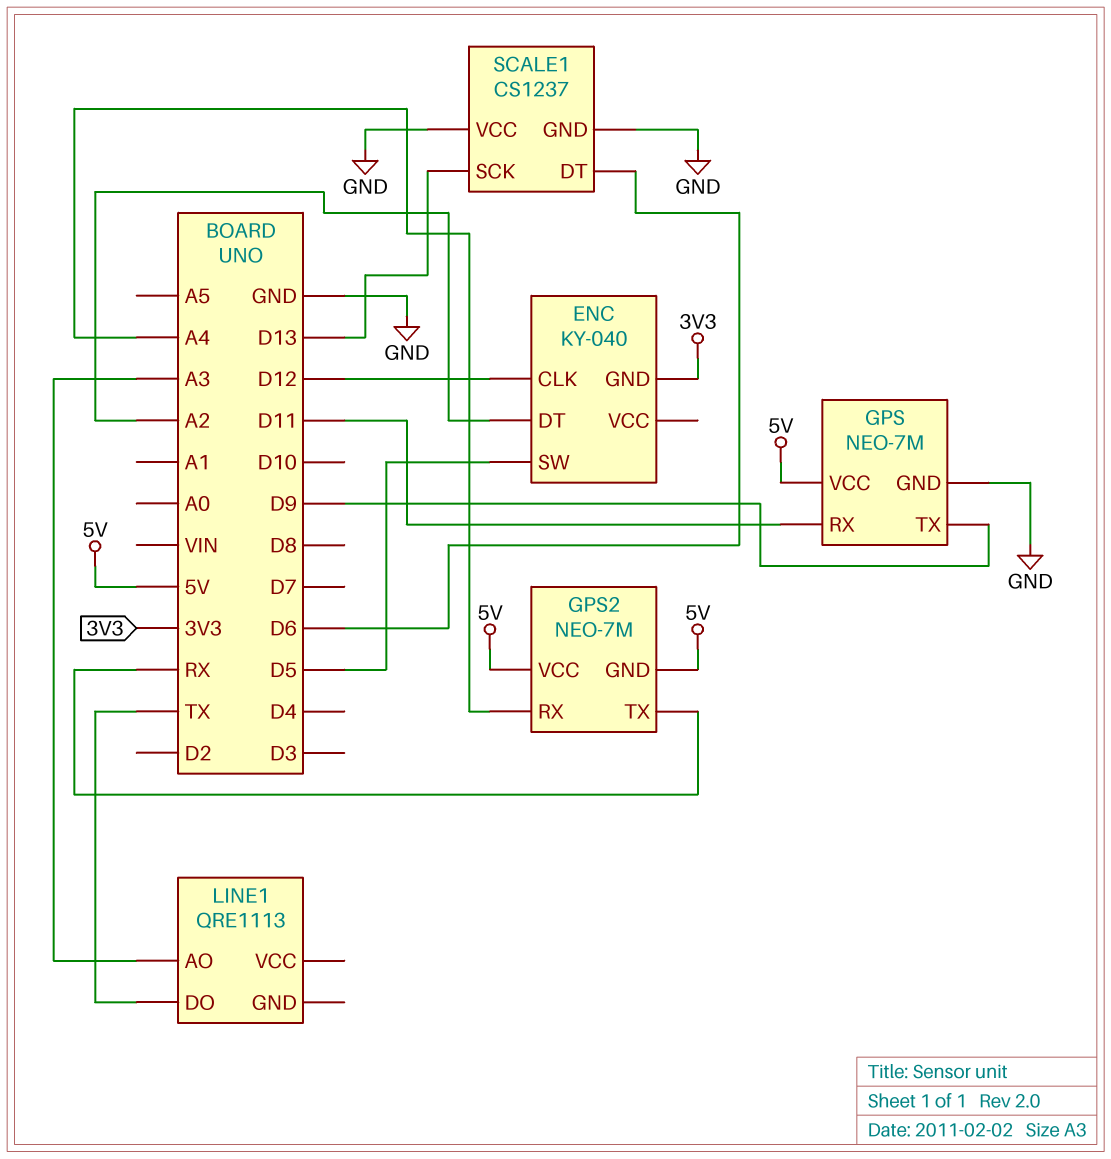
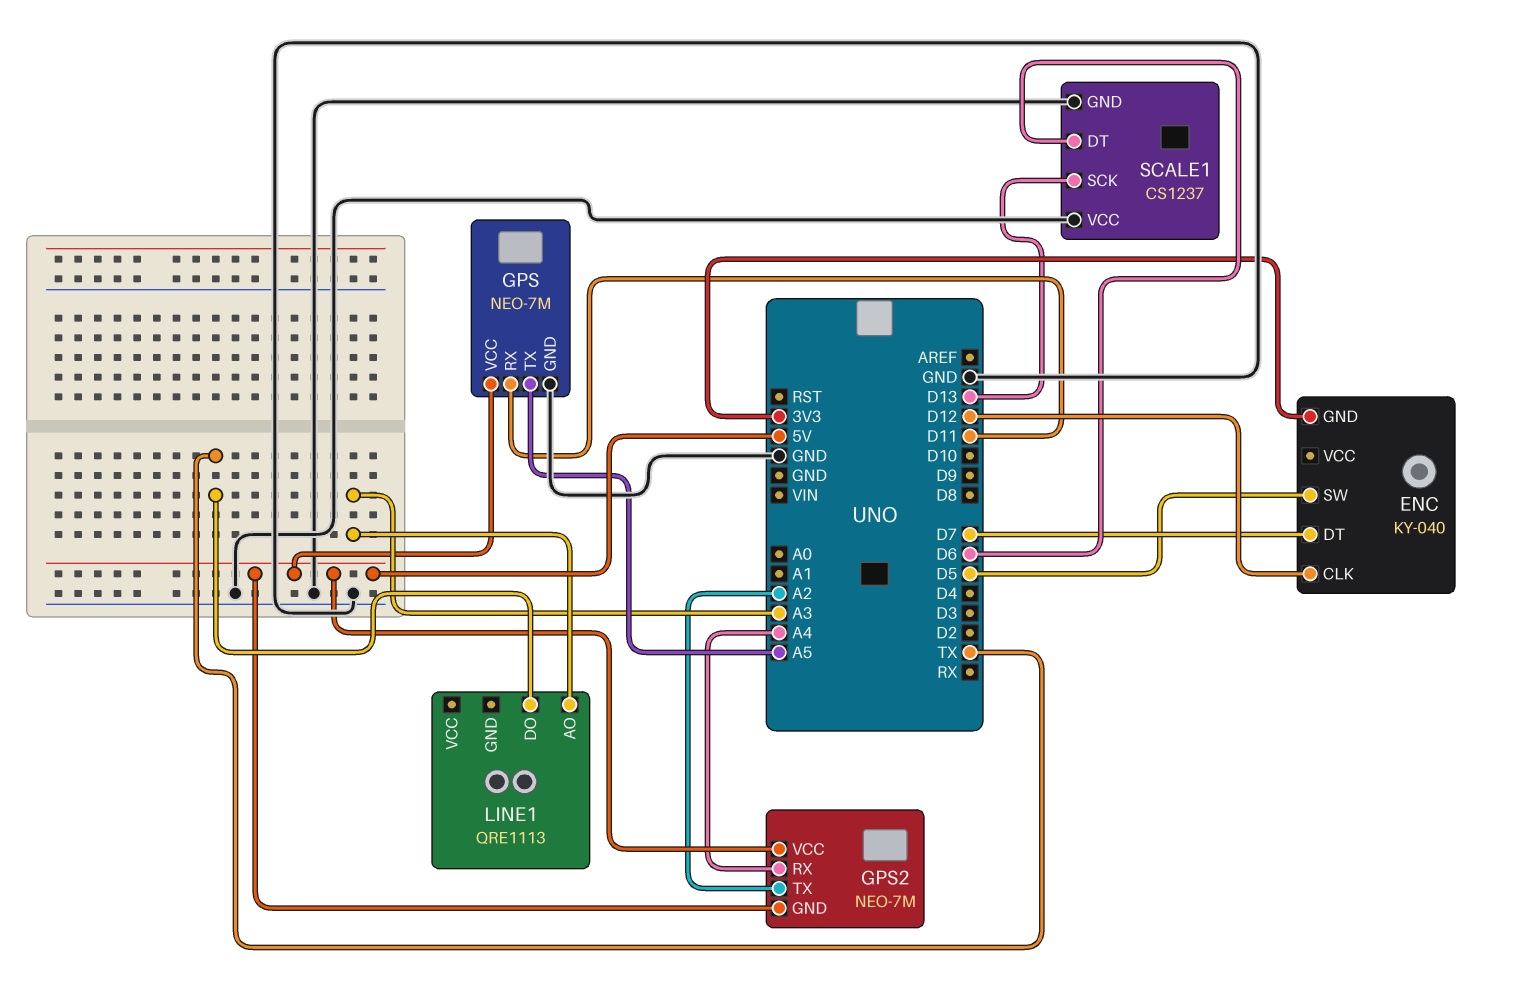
ENC pin DT: A2 -> D7
GPS pin TX: D9 -> A5
GPS2 pin TX: RX -> A2

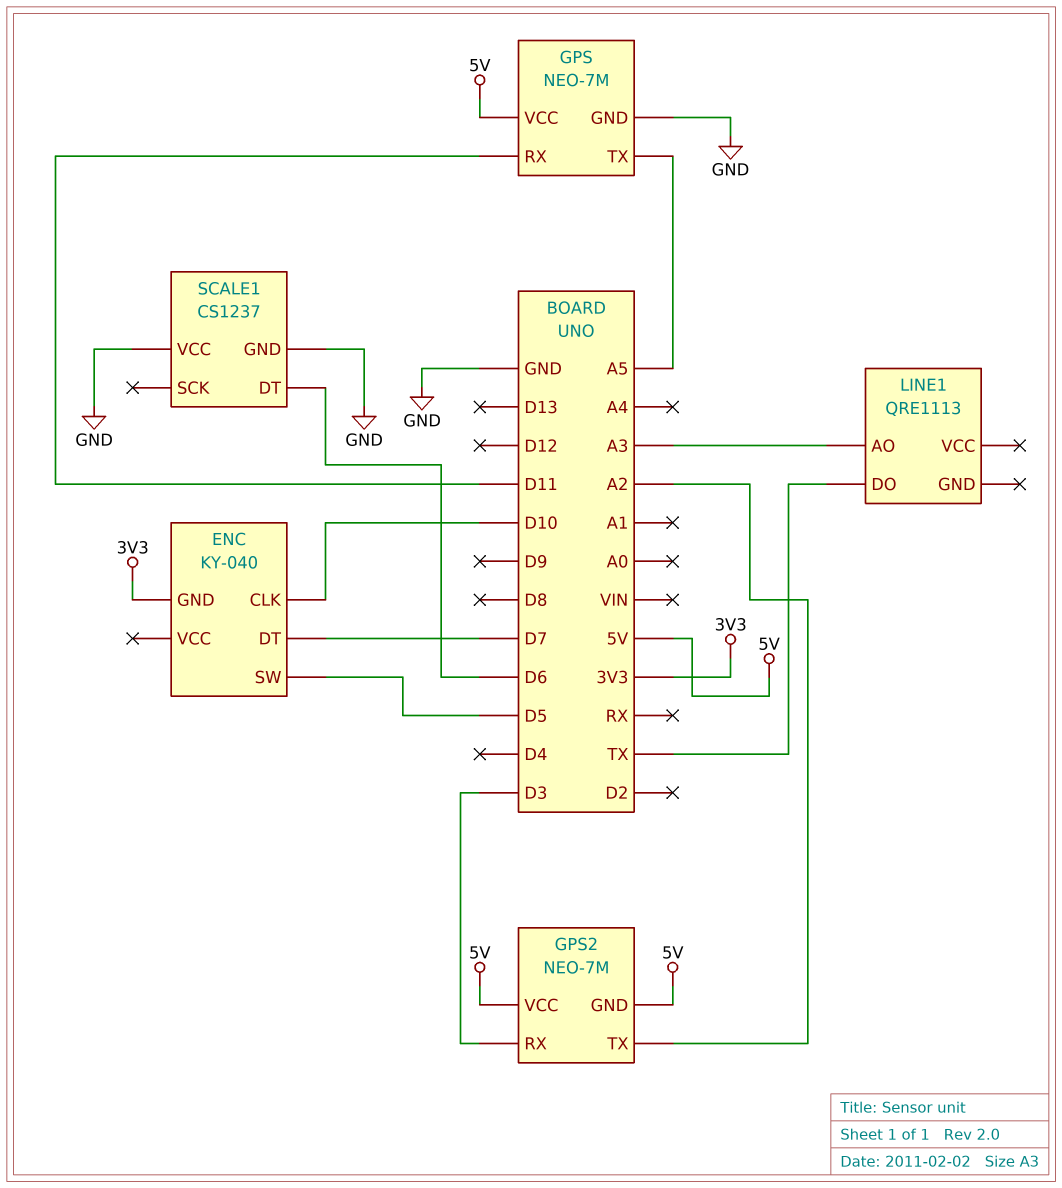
ENC pin CLK: D12 -> D10
GPS2 pin RX: A4 -> D3
SCALE1 pin SCK: D13 -> none

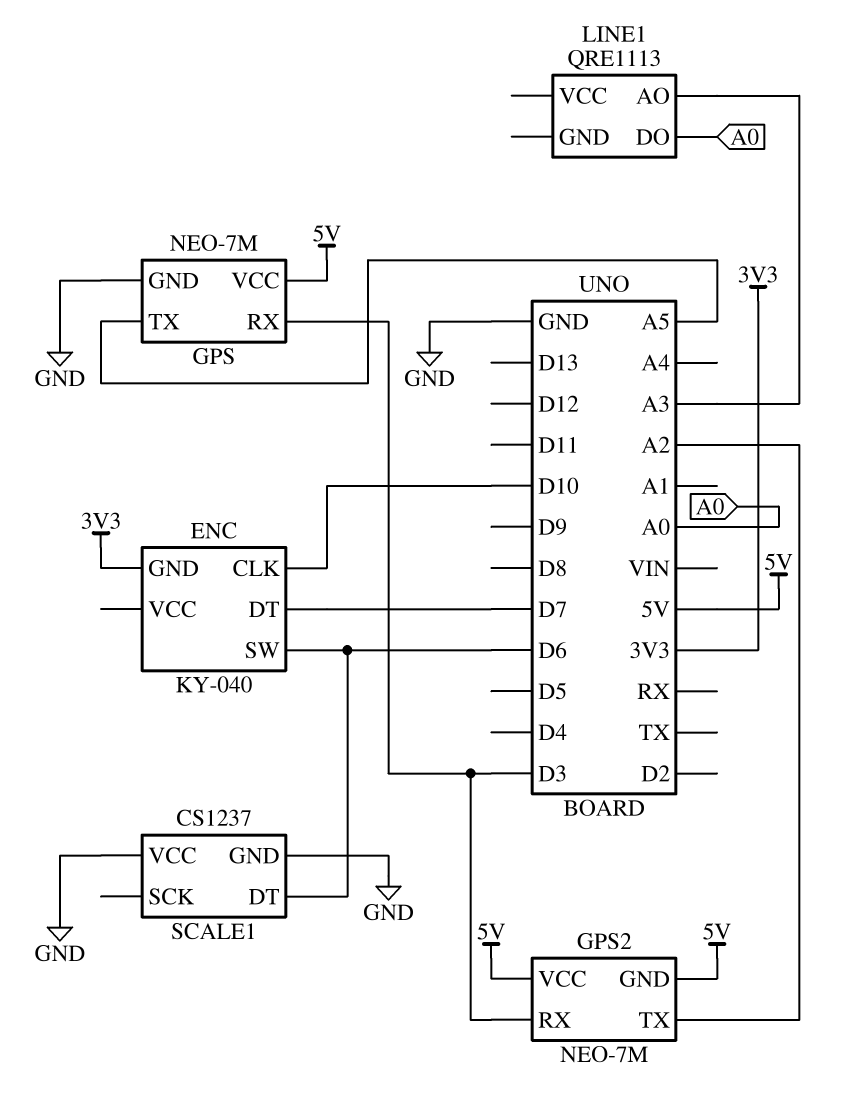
ENC pin SW: D5 -> D6
GPS pin RX: D11 -> D3
LINE1 pin DO: TX -> A0

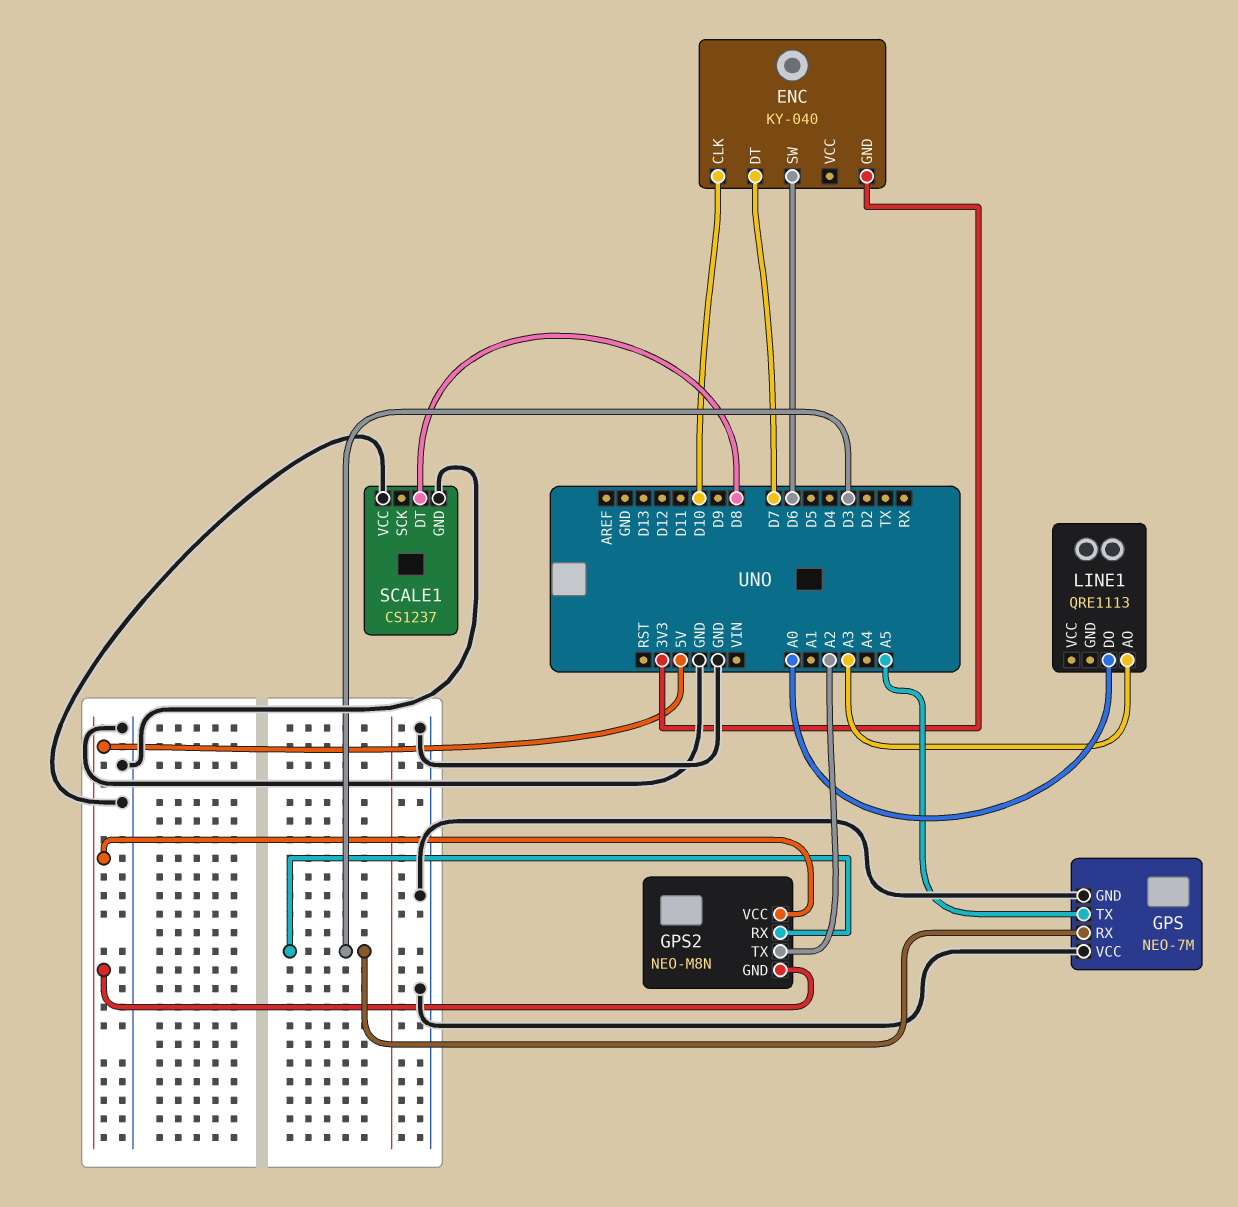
GPS pin VCC: 5V -> GND
GPS2: NEO-7M -> NEO-M8N
SCALE1 pin DT: D6 -> D8

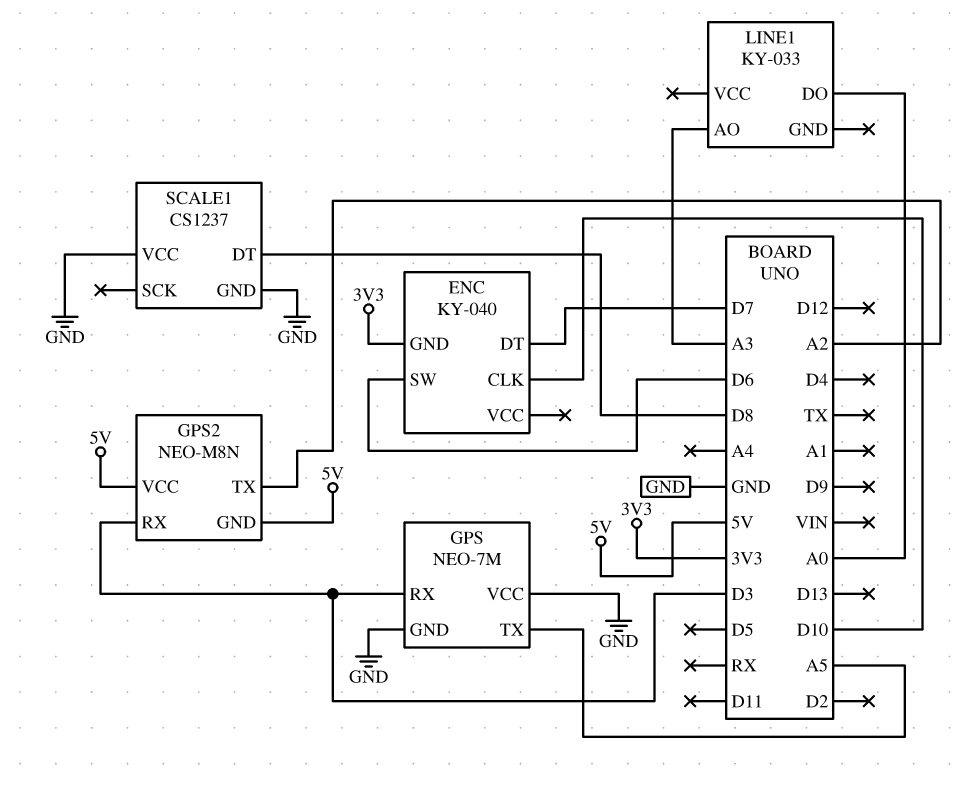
LINE1: QRE1113 -> KY-033

